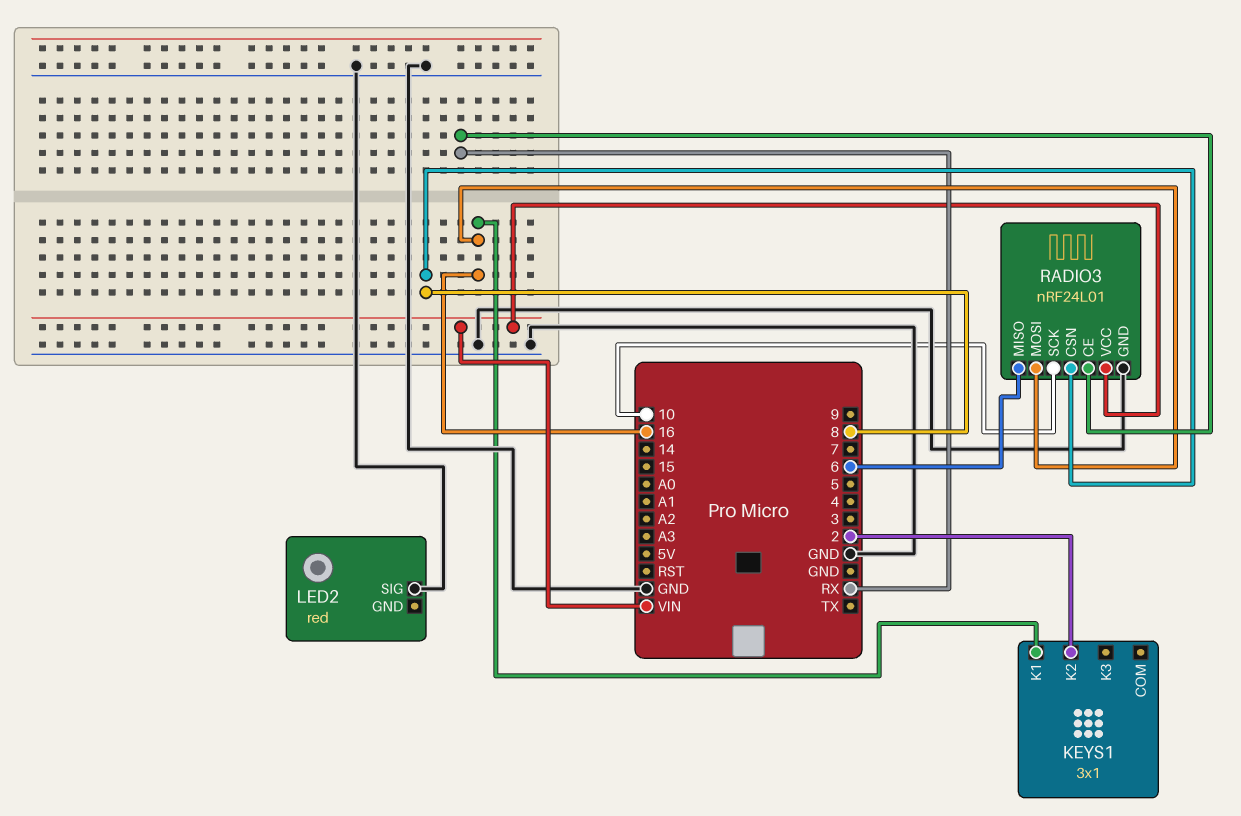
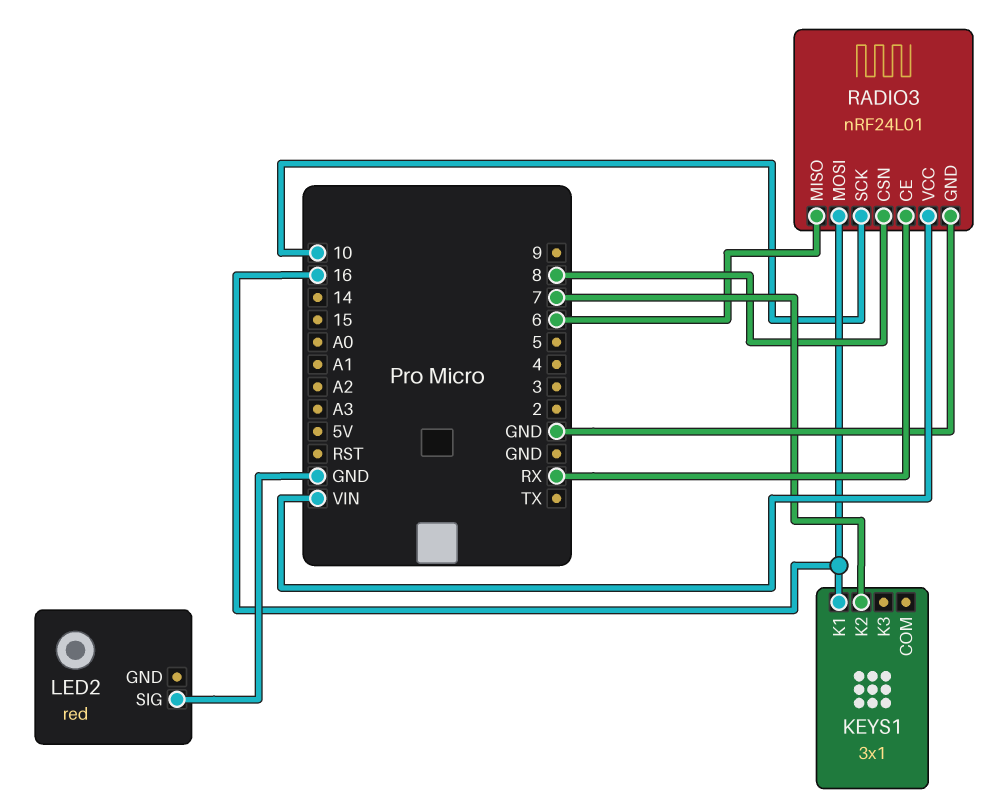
KEYS1 pin K2: 2 -> 7

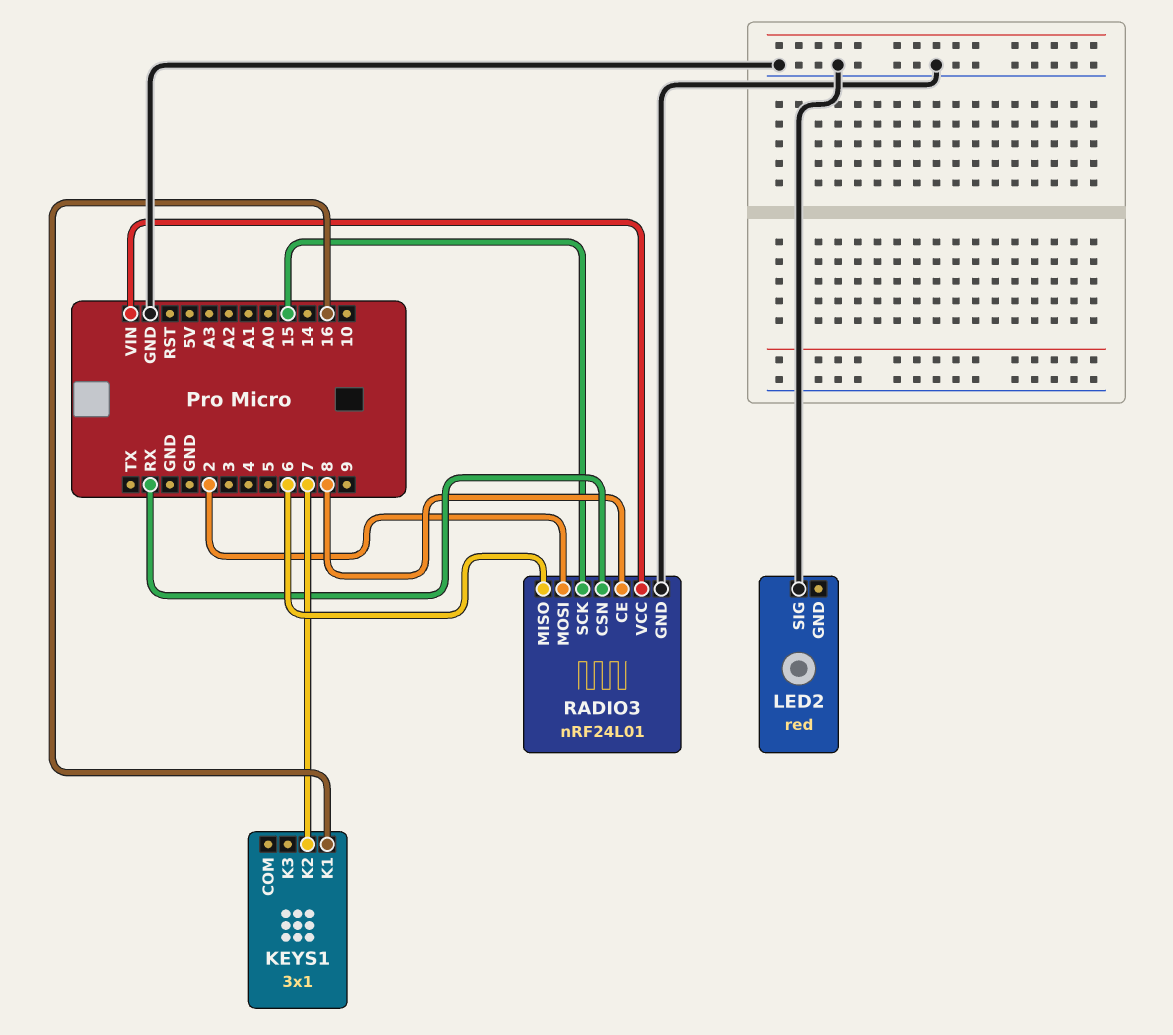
RADIO3 pin CE: RX -> 8
RADIO3 pin CSN: 8 -> RX
RADIO3 pin MOSI: 16 -> 2
RADIO3 pin SCK: 10 -> 15

